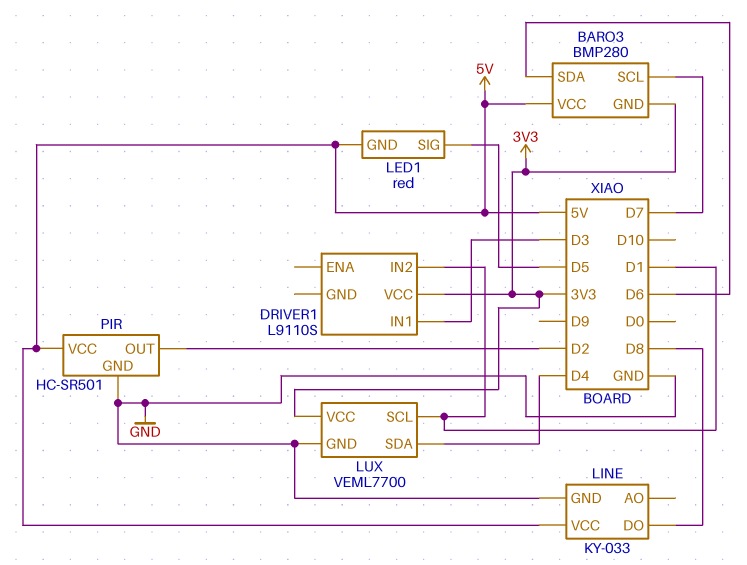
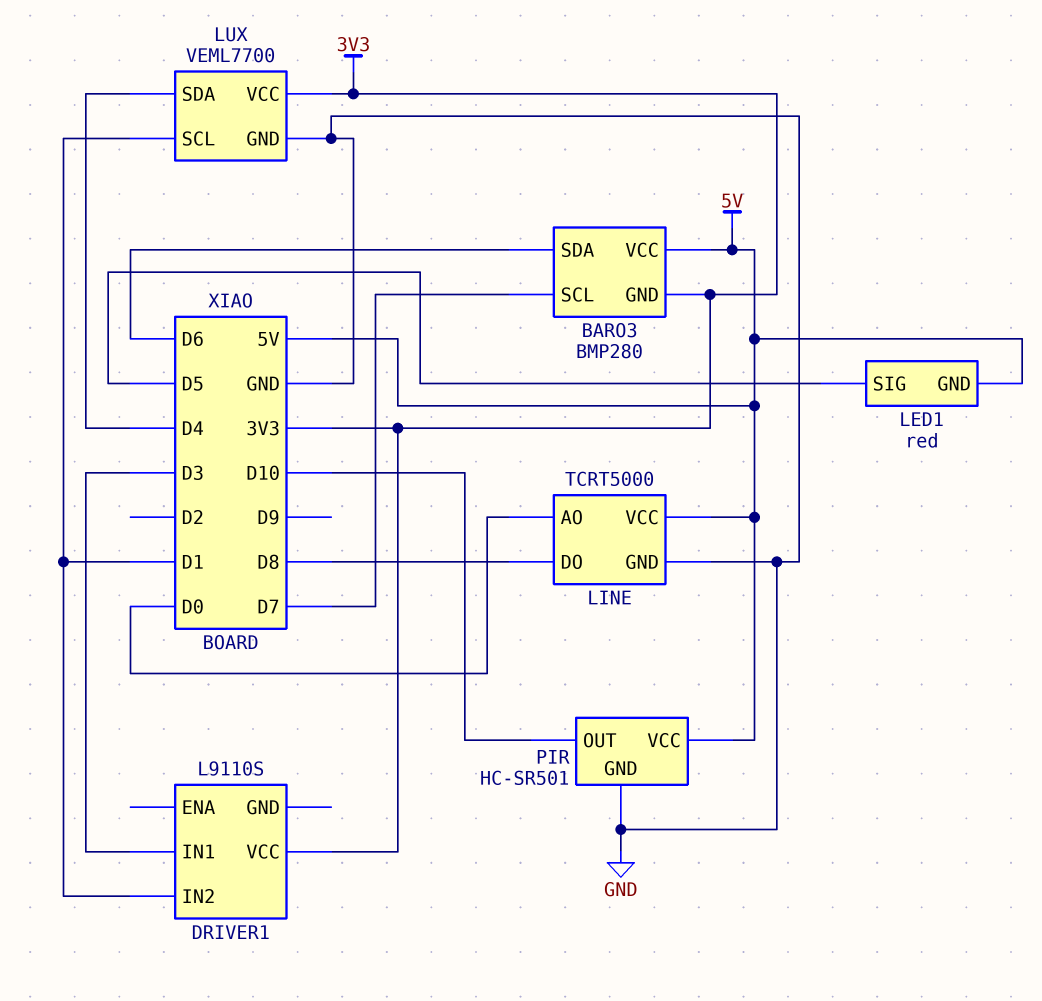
LINE: KY-033 -> TCRT5000
LINE pin AO: none -> D0
PIR pin OUT: D2 -> D10

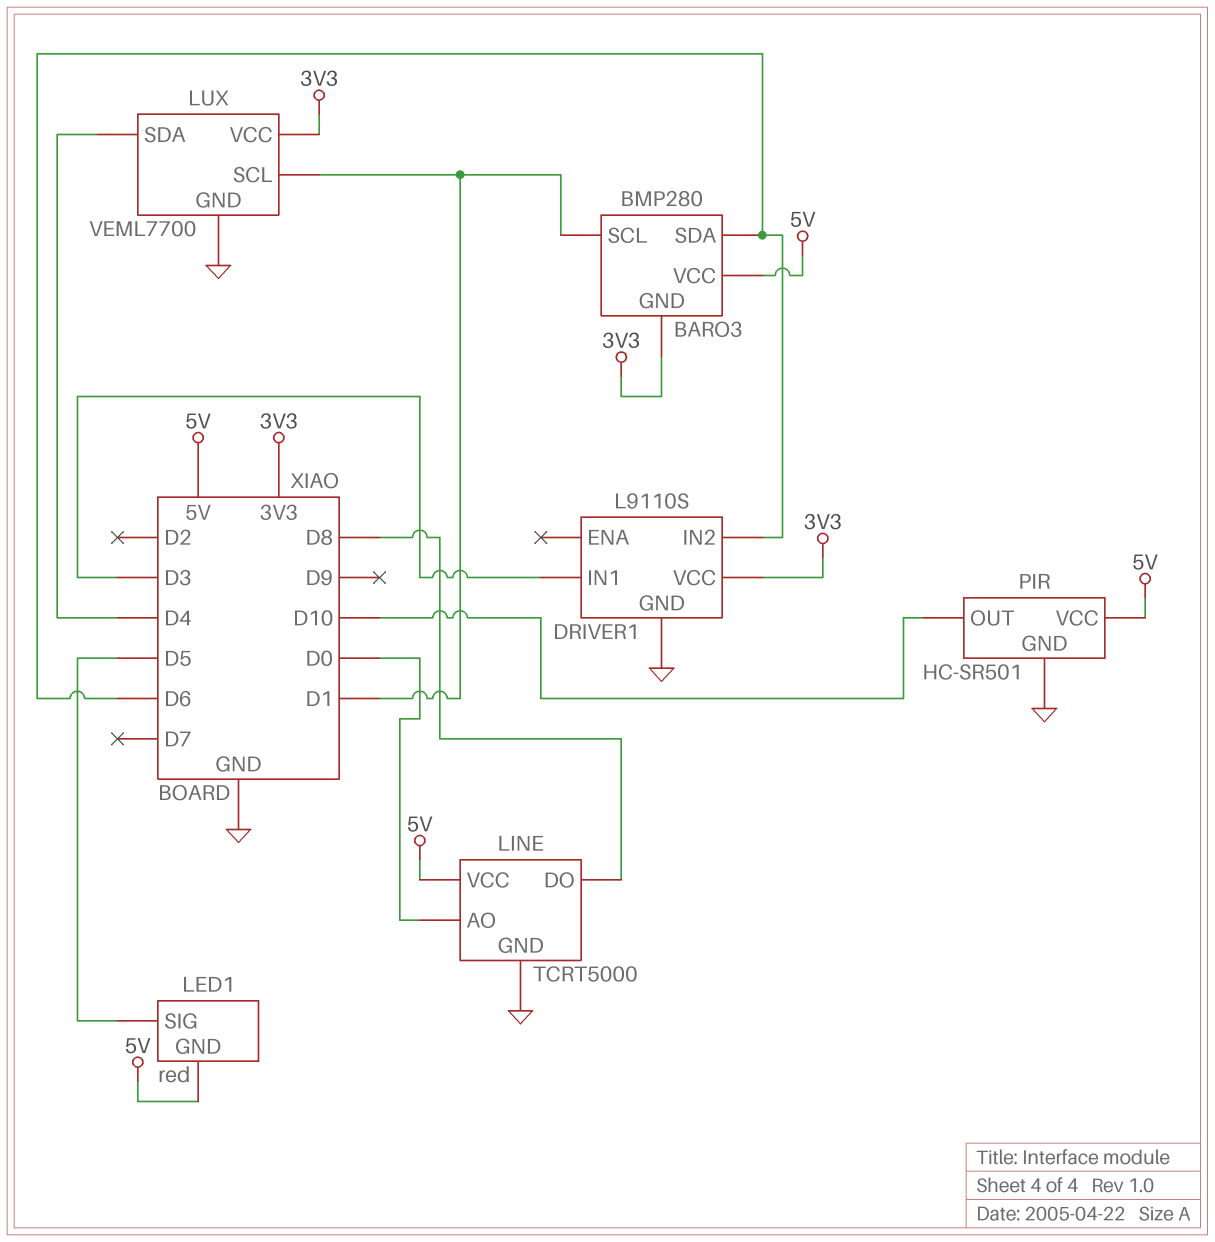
BARO3 pin SCL: D7 -> D1
DRIVER1 pin GND: none -> GND
DRIVER1 pin IN2: D1 -> D6

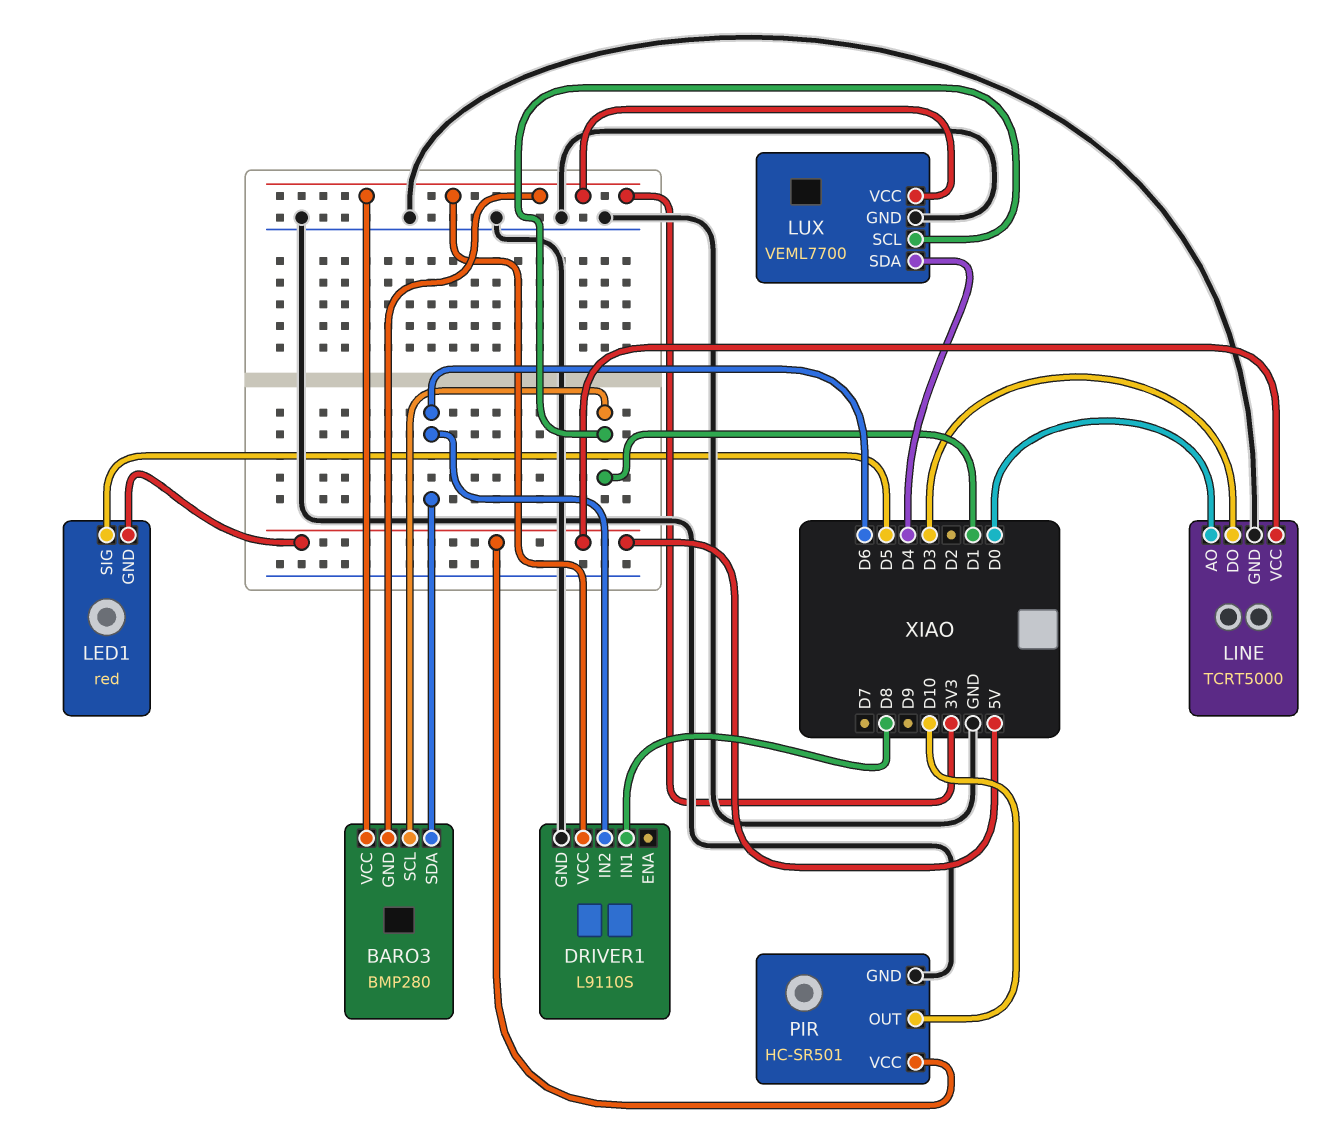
BARO3 pin VCC: 5V -> 3V3
DRIVER1 pin IN1: D3 -> D8
LINE pin DO: D8 -> D3

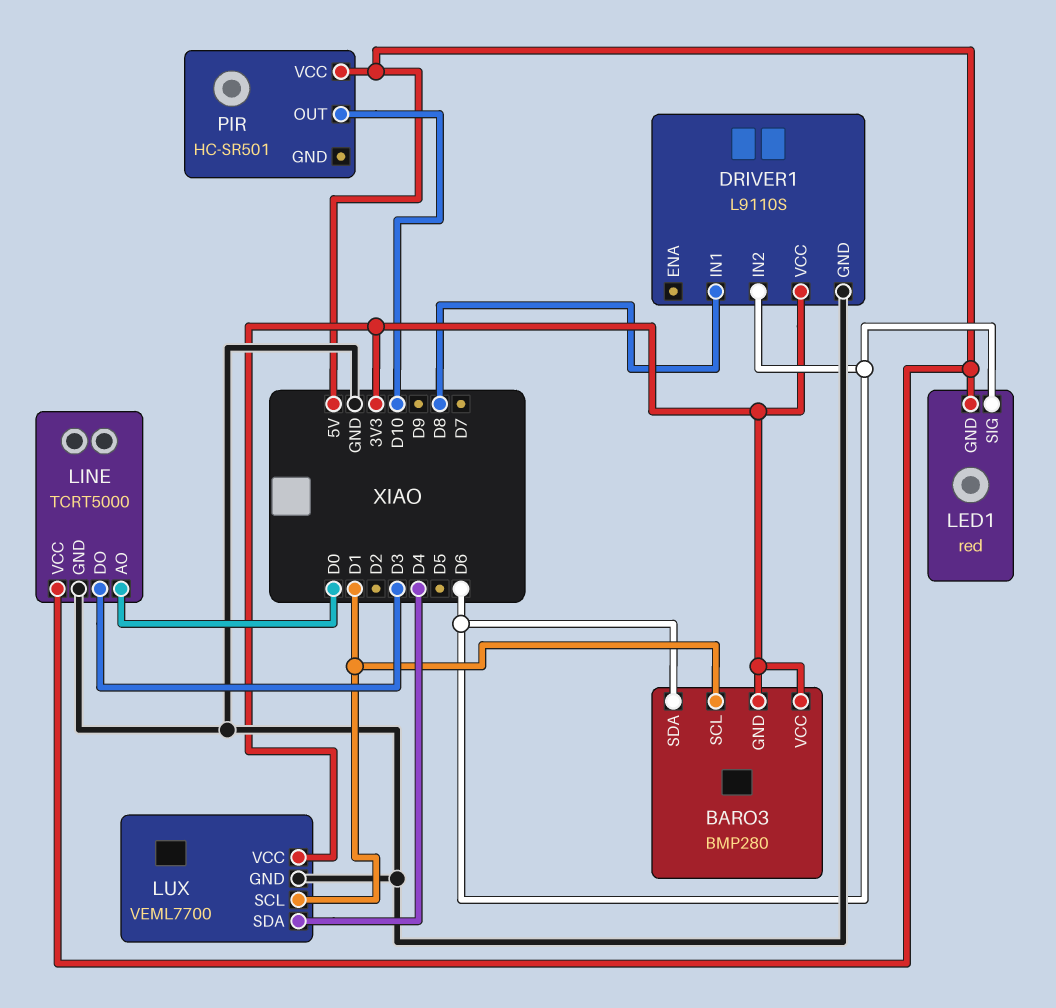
LED1 pin SIG: D5 -> D6
PIR pin GND: GND -> none

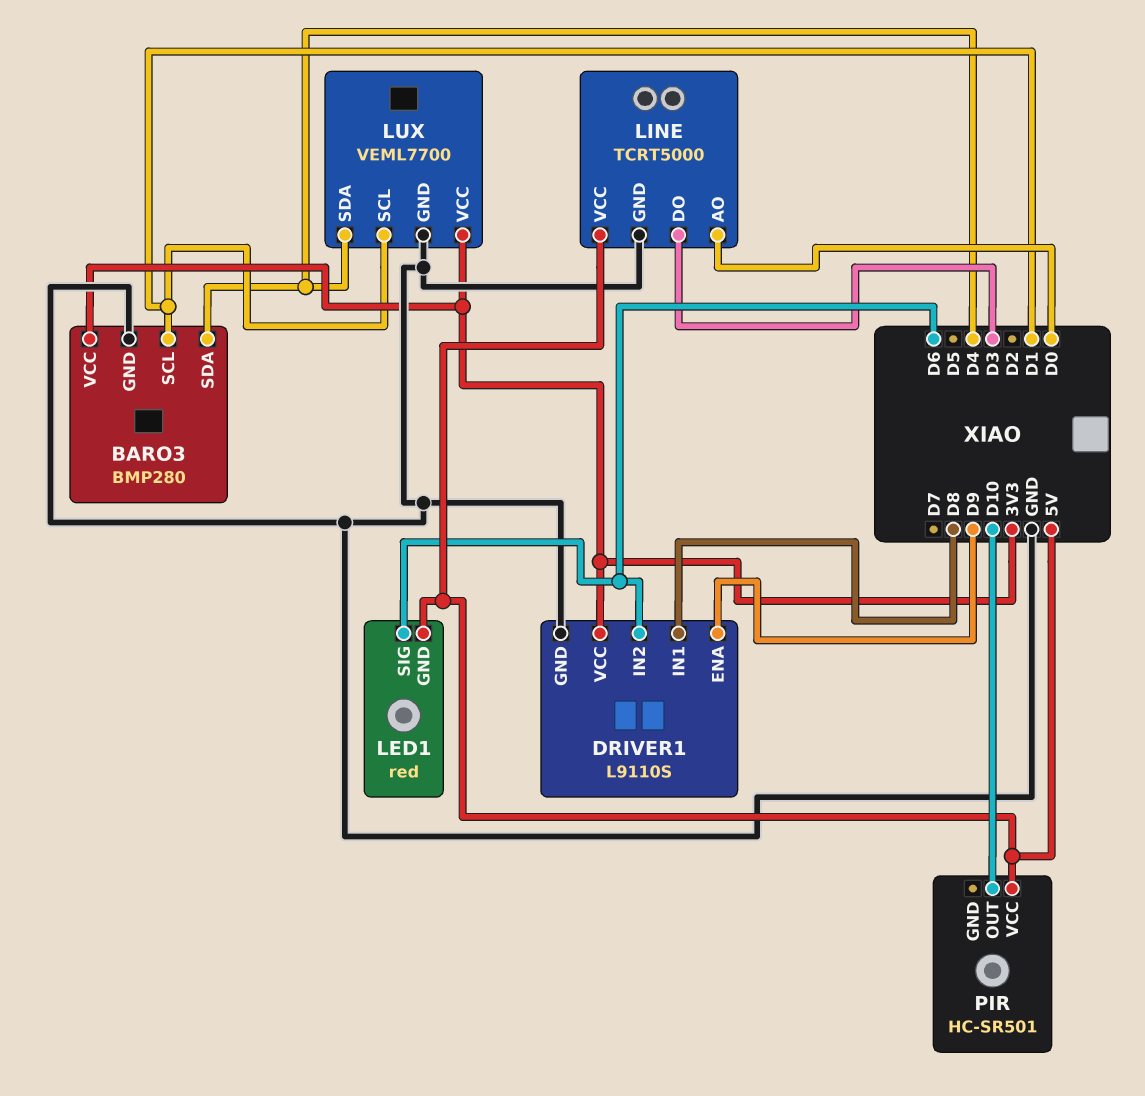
BARO3 pin GND: 3V3 -> GND
BARO3 pin SDA: D6 -> D4
DRIVER1 pin ENA: none -> D9

